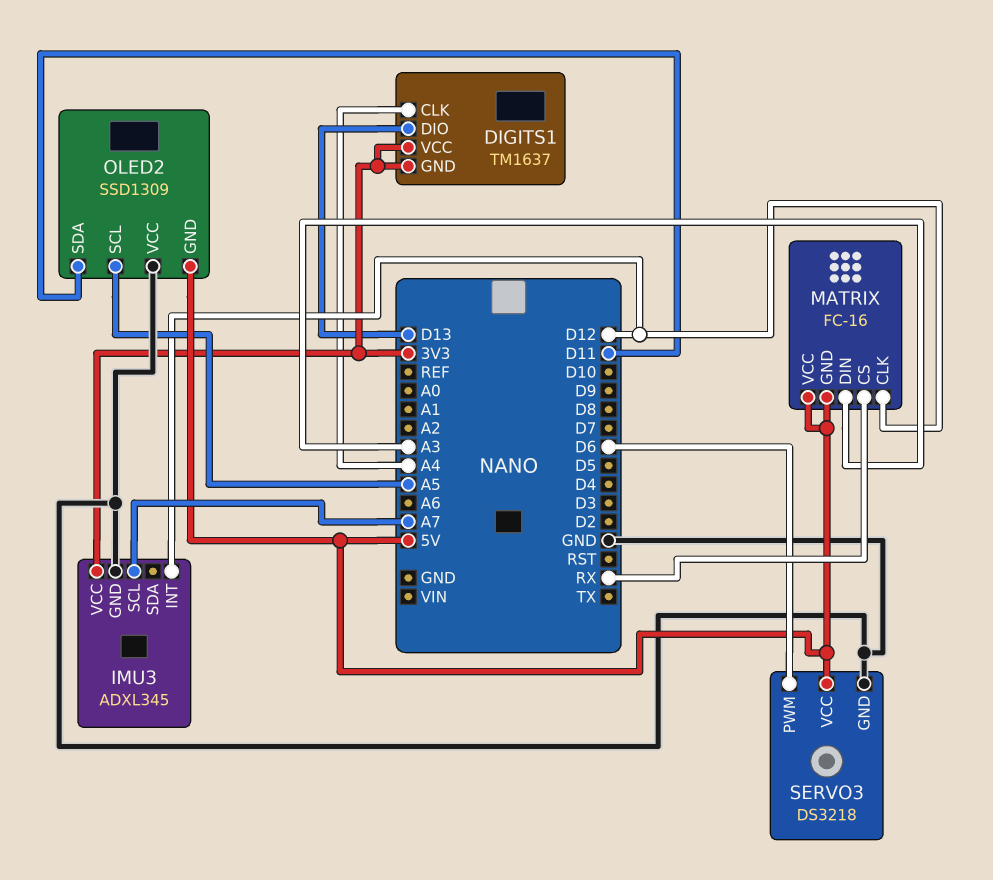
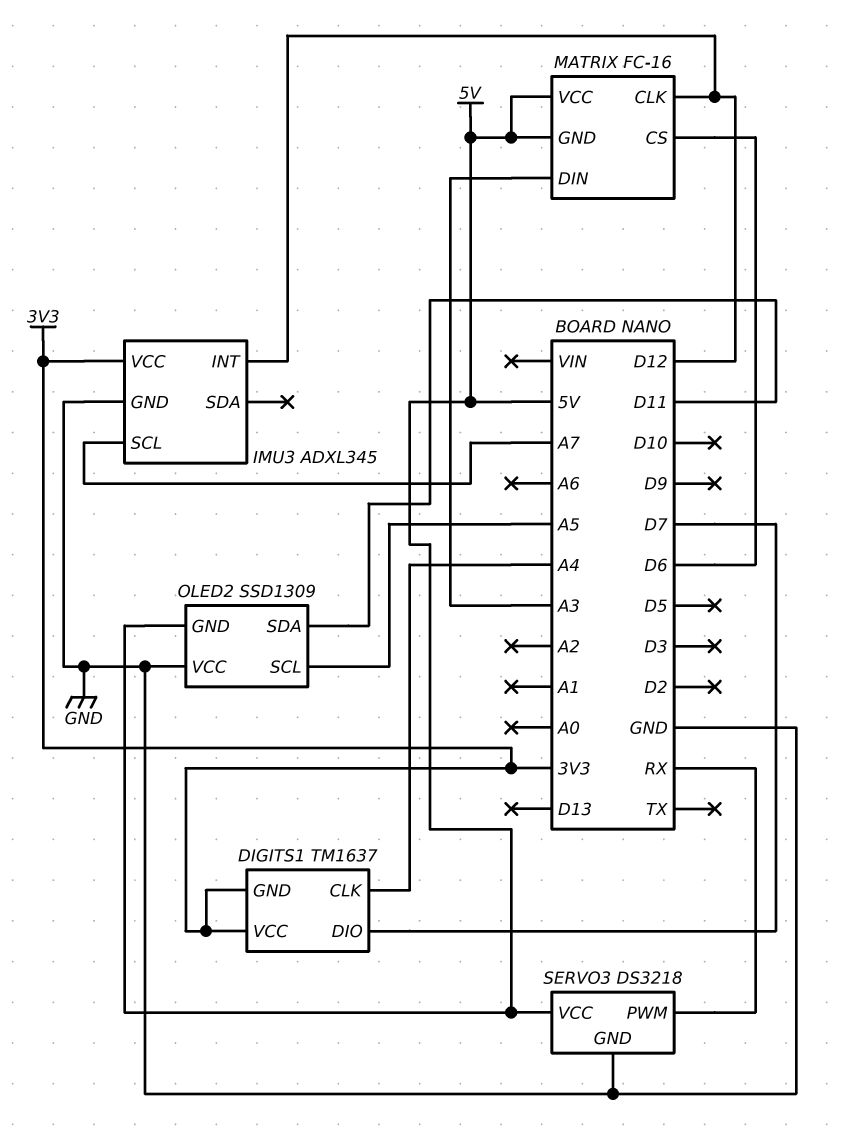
DIGITS1 pin DIO: D13 -> D7
MATRIX pin CS: RX -> D6
SERVO3 pin PWM: D6 -> RX

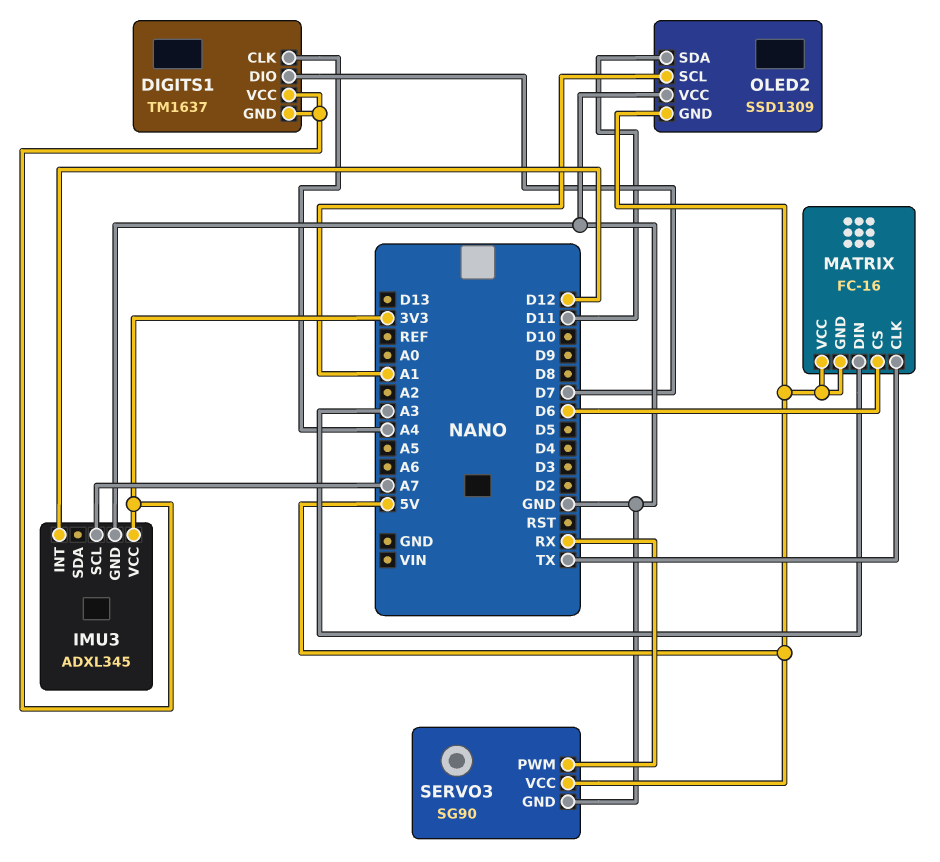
MATRIX pin CLK: D12 -> TX
OLED2 pin SCL: A5 -> A1
SERVO3: DS3218 -> SG90

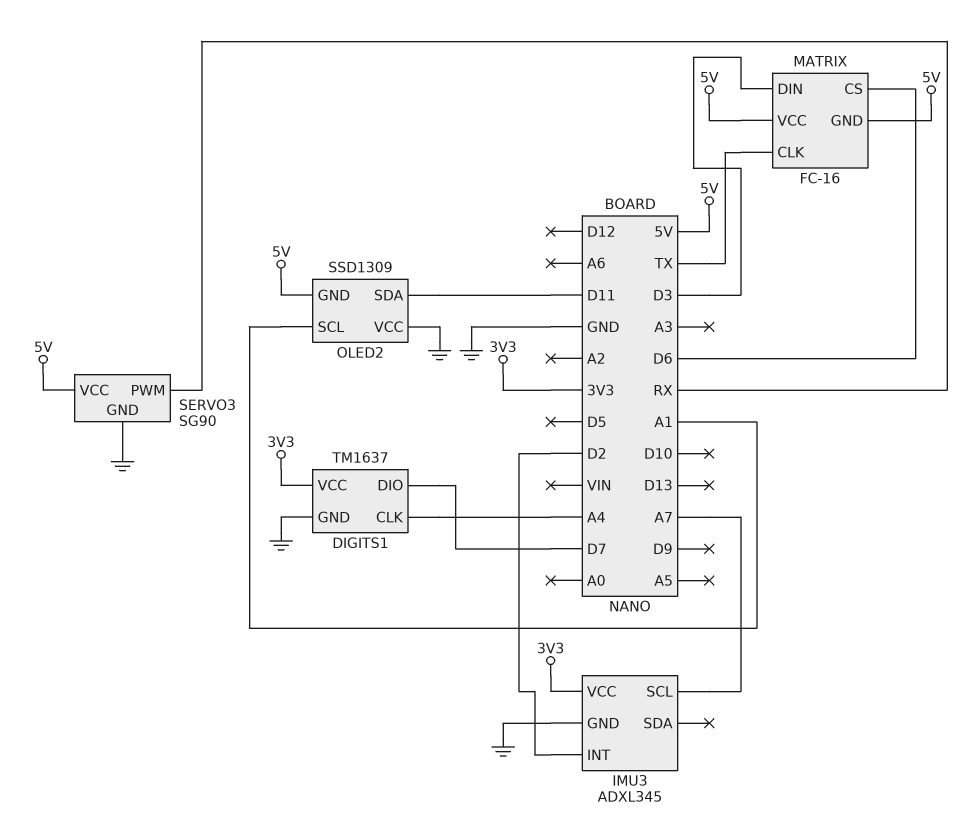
DIGITS1 pin GND: 3V3 -> GND
IMU3 pin INT: D12 -> D2
MATRIX pin DIN: A3 -> D3

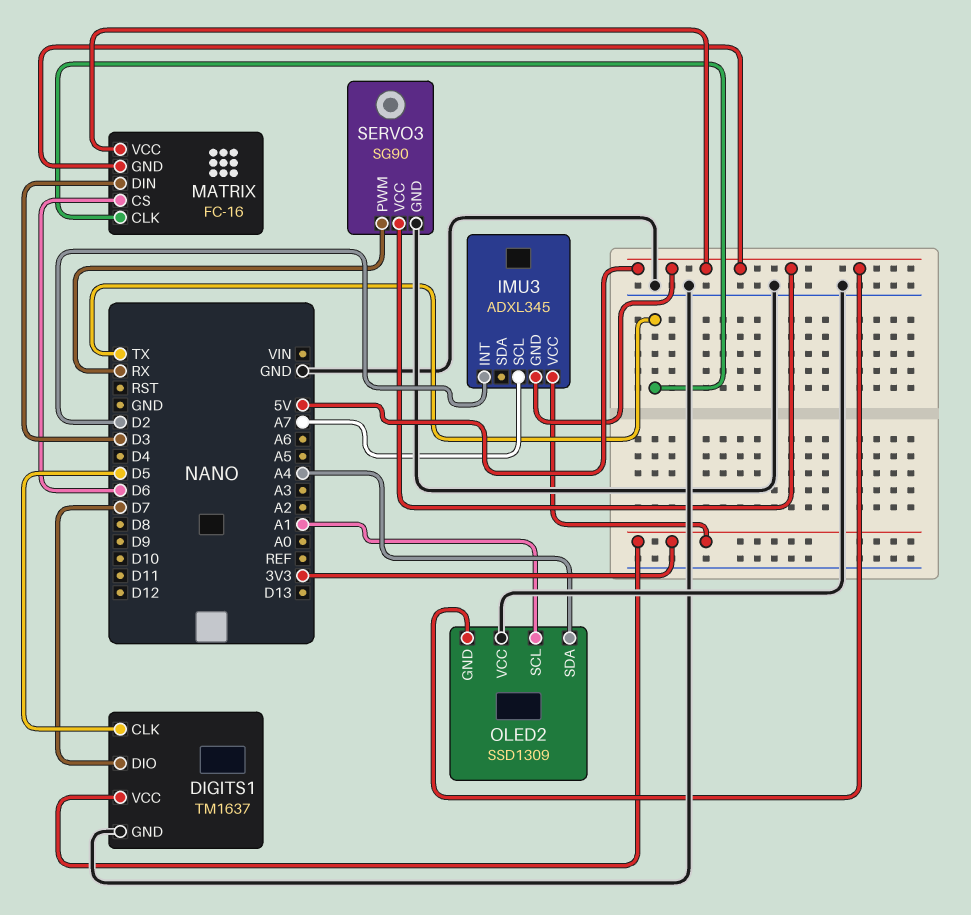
DIGITS1 pin CLK: A4 -> D5
IMU3 pin GND: GND -> 5V
OLED2 pin SDA: D11 -> A4

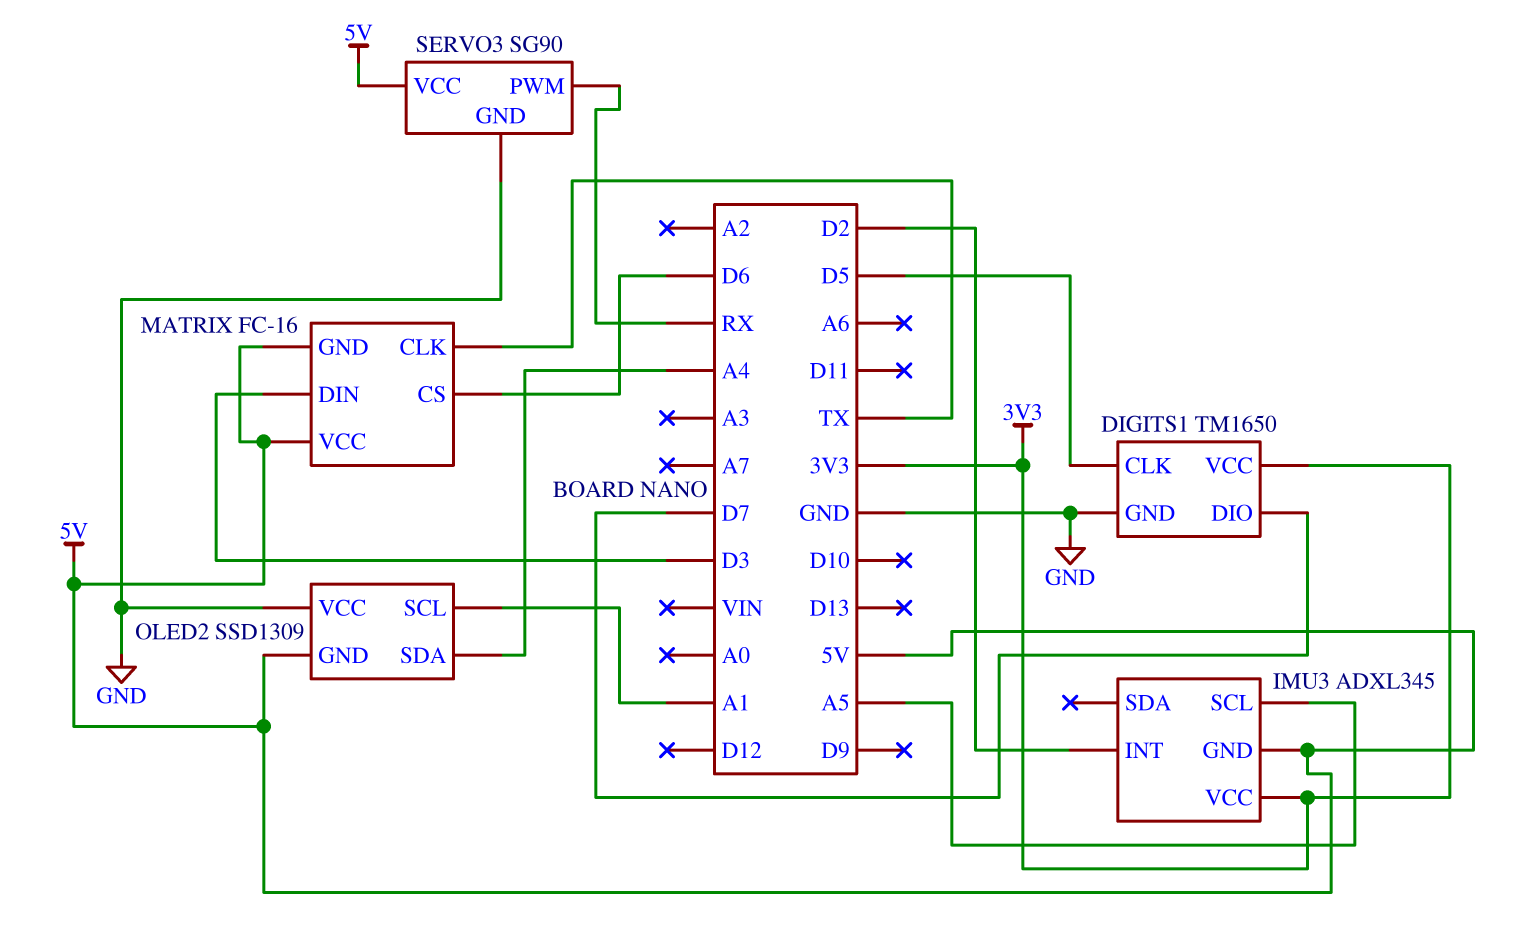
DIGITS1: TM1637 -> TM1650
IMU3 pin SCL: A7 -> A5

